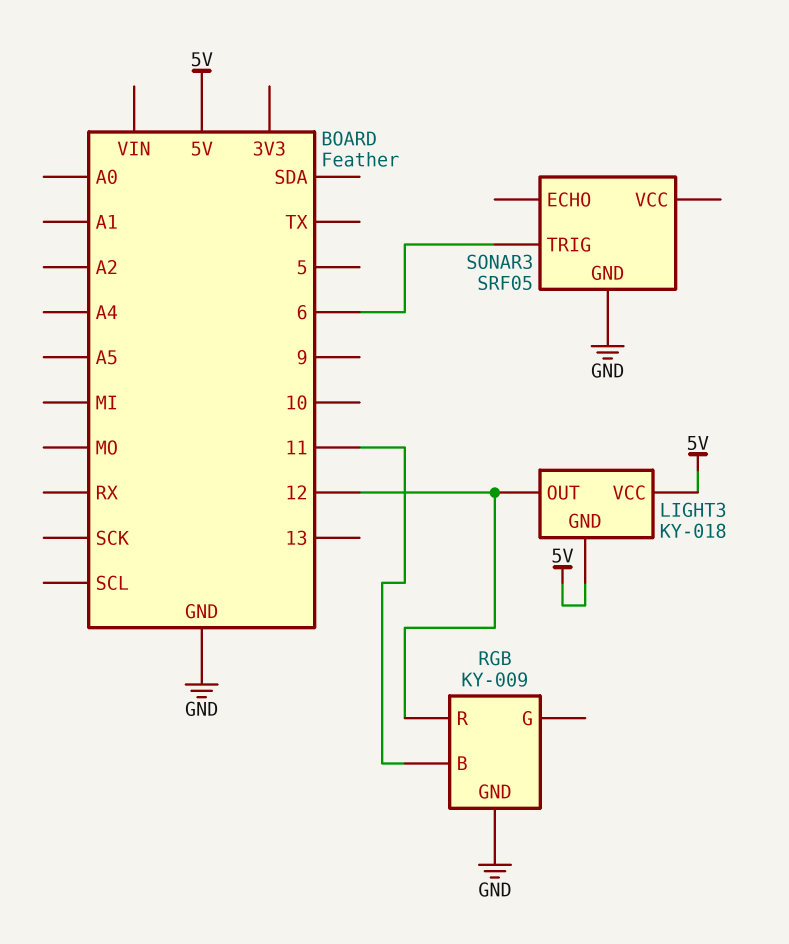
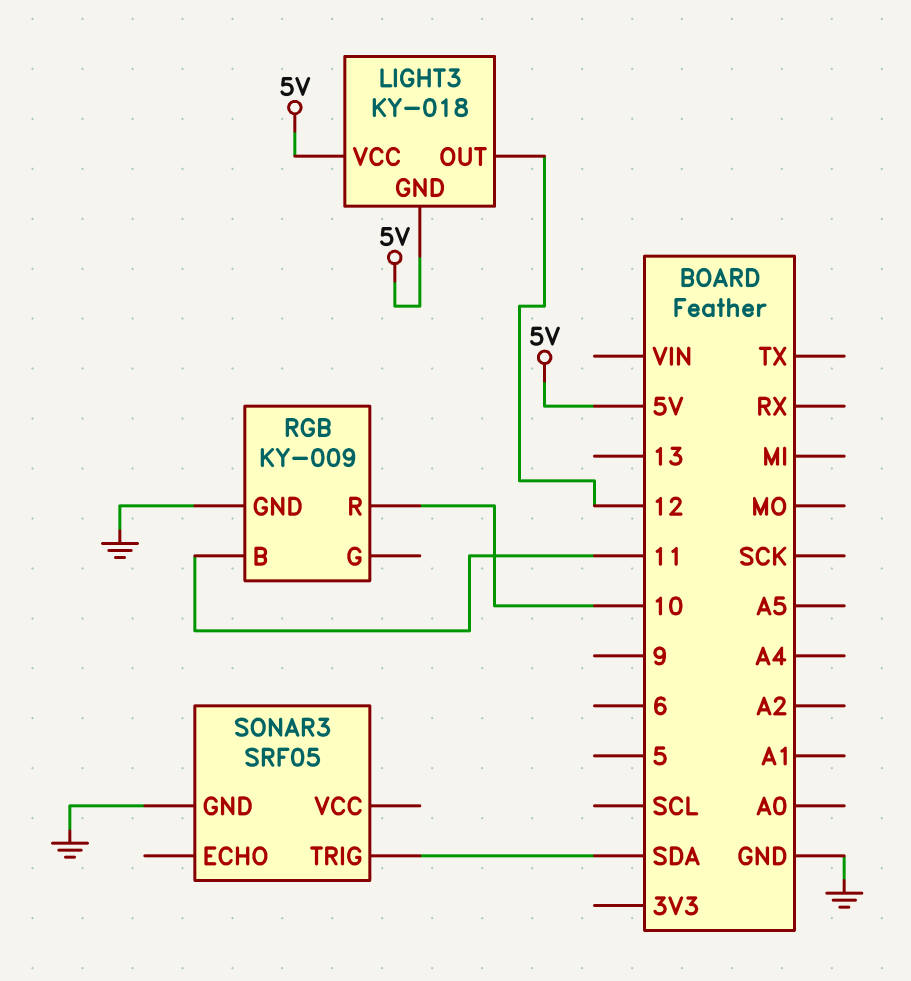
RGB pin R: 12 -> 10
SONAR3 pin TRIG: 6 -> SDA

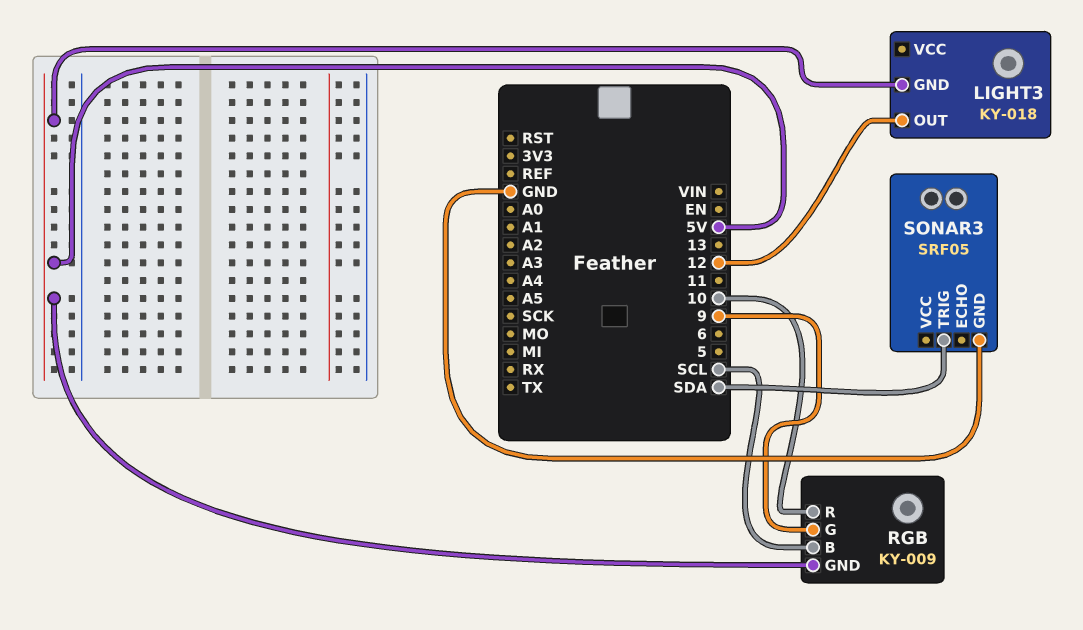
LIGHT3 pin VCC: 5V -> none
RGB pin B: 11 -> SCL
RGB pin G: none -> 9
RGB pin GND: GND -> 5V

